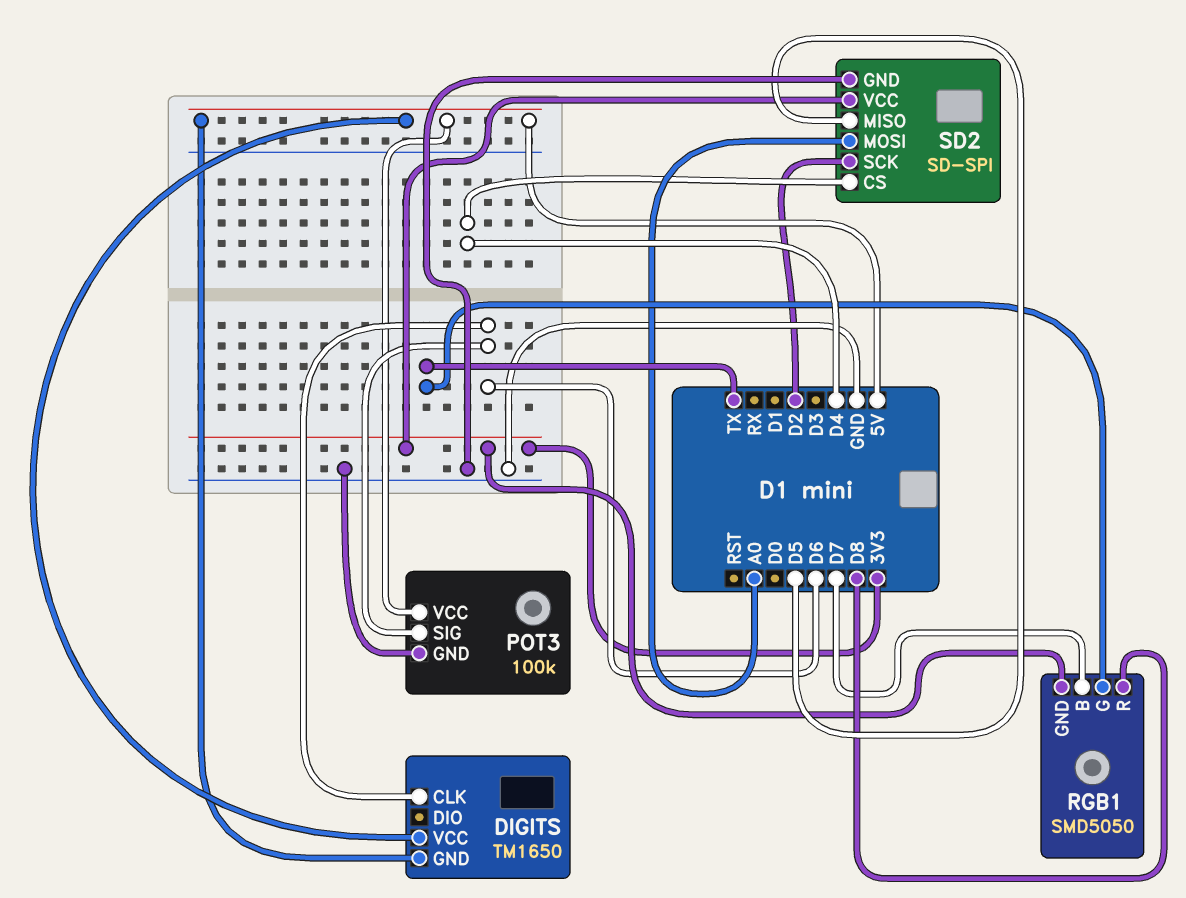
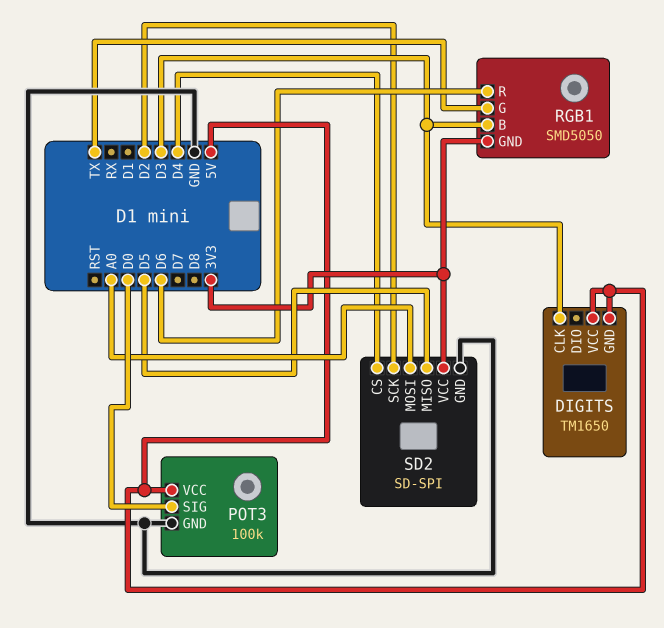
DIGITS pin CLK: D6 -> D3
POT3 pin SIG: D6 -> D0
RGB1 pin B: D7 -> D3
RGB1 pin R: D8 -> D6

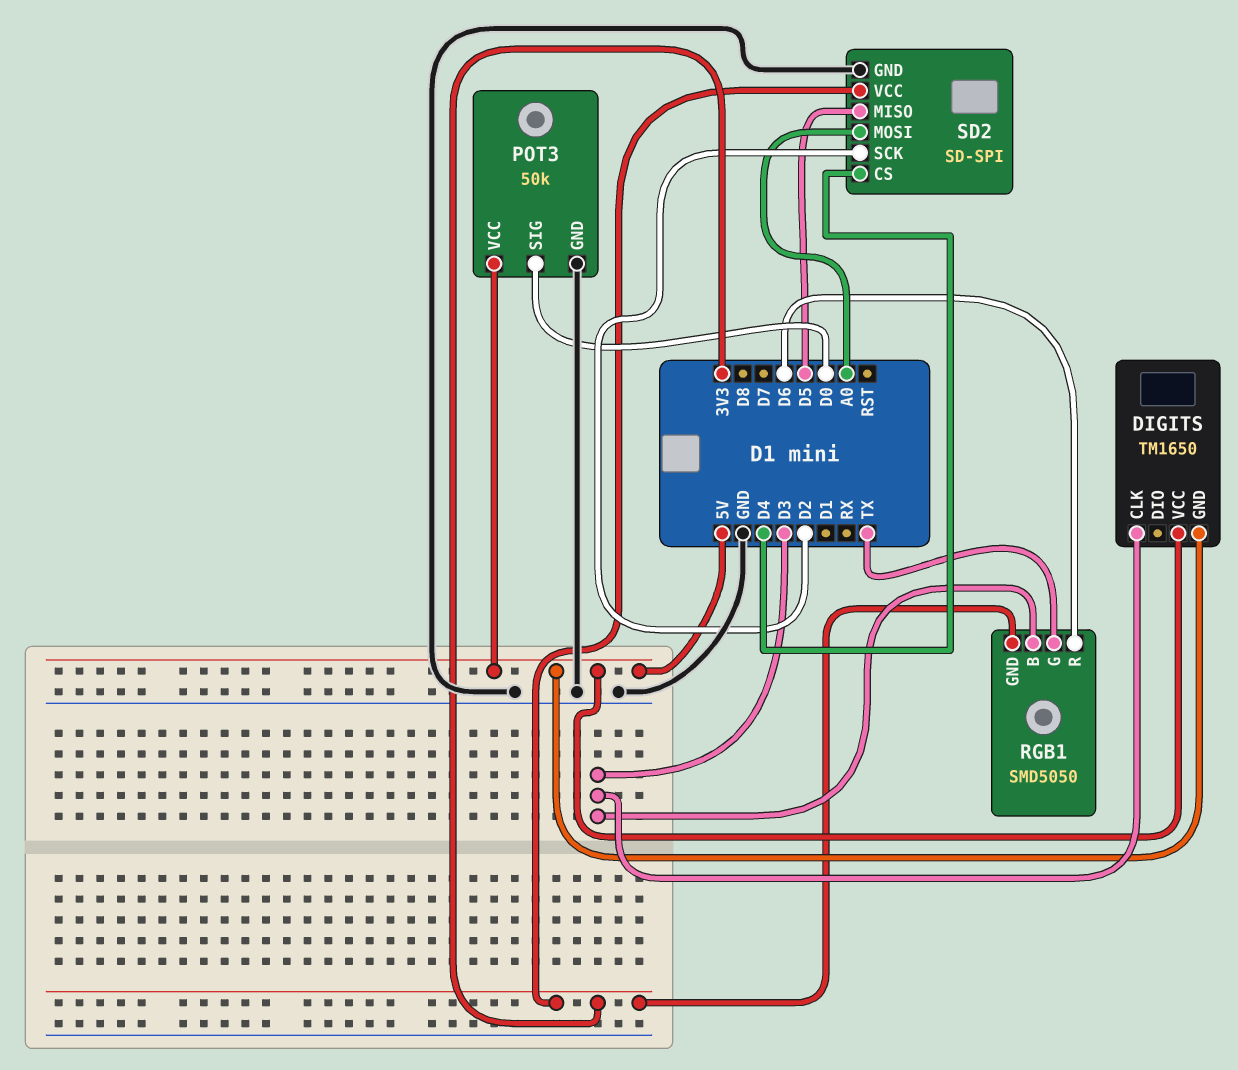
POT3: 100k -> 50k

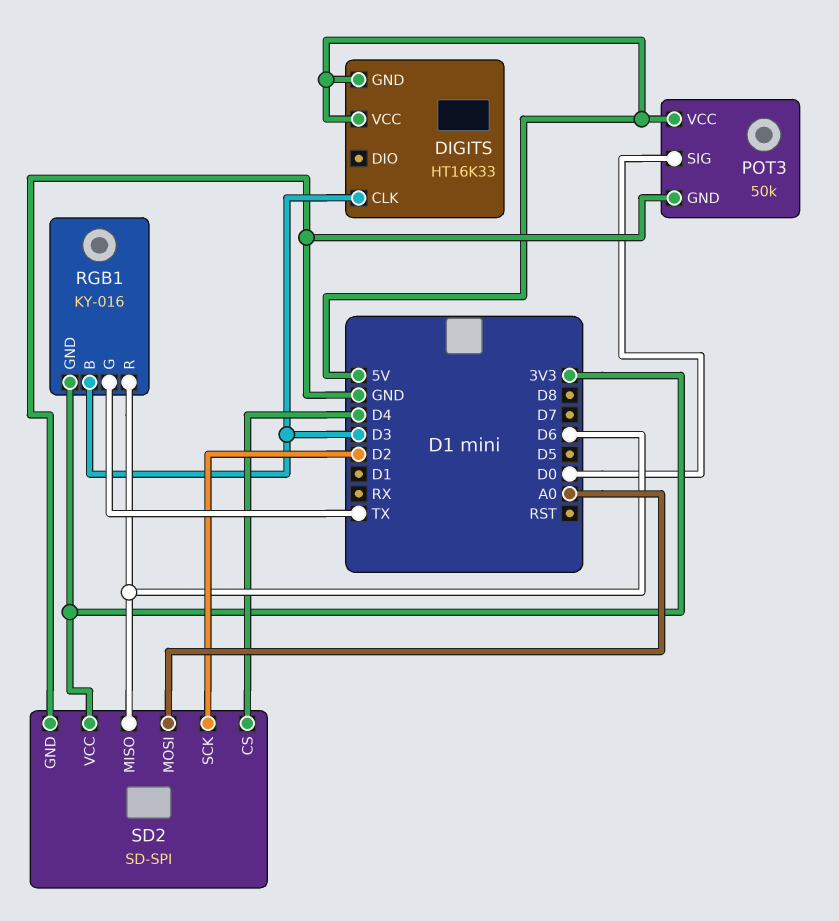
DIGITS: TM1650 -> HT16K33
RGB1: SMD5050 -> KY-016
SD2 pin MISO: D5 -> D6

